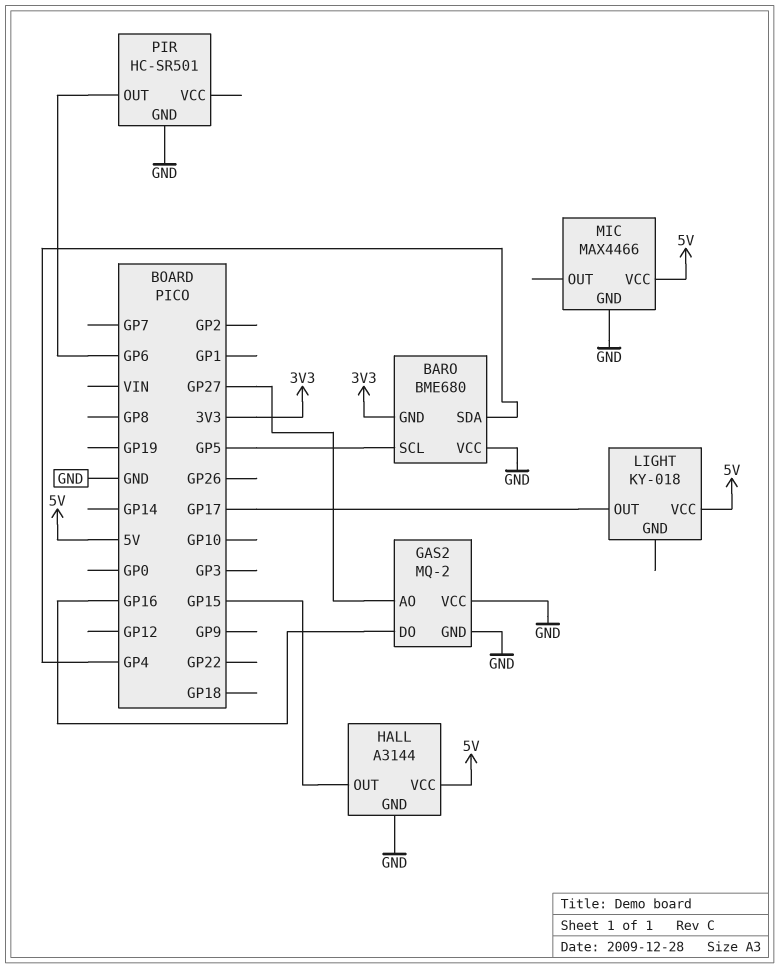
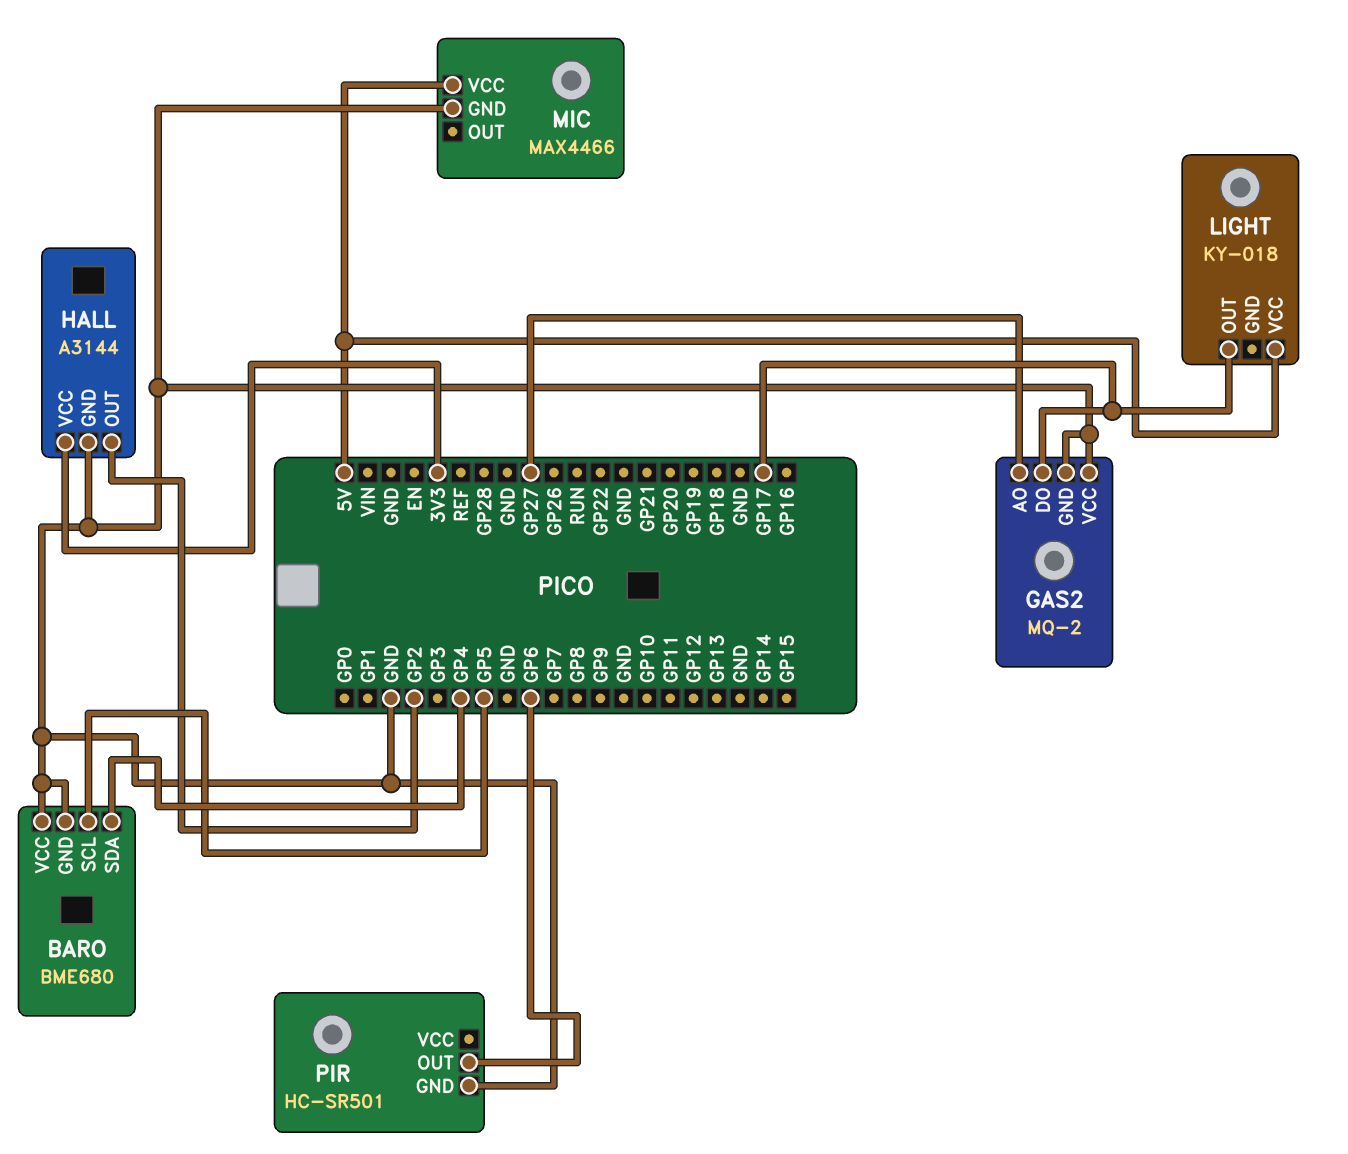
BARO pin GND: 3V3 -> GND
GAS2 pin DO: GP16 -> GP17
HALL pin OUT: GP15 -> GP2
HALL pin VCC: 5V -> 3V3

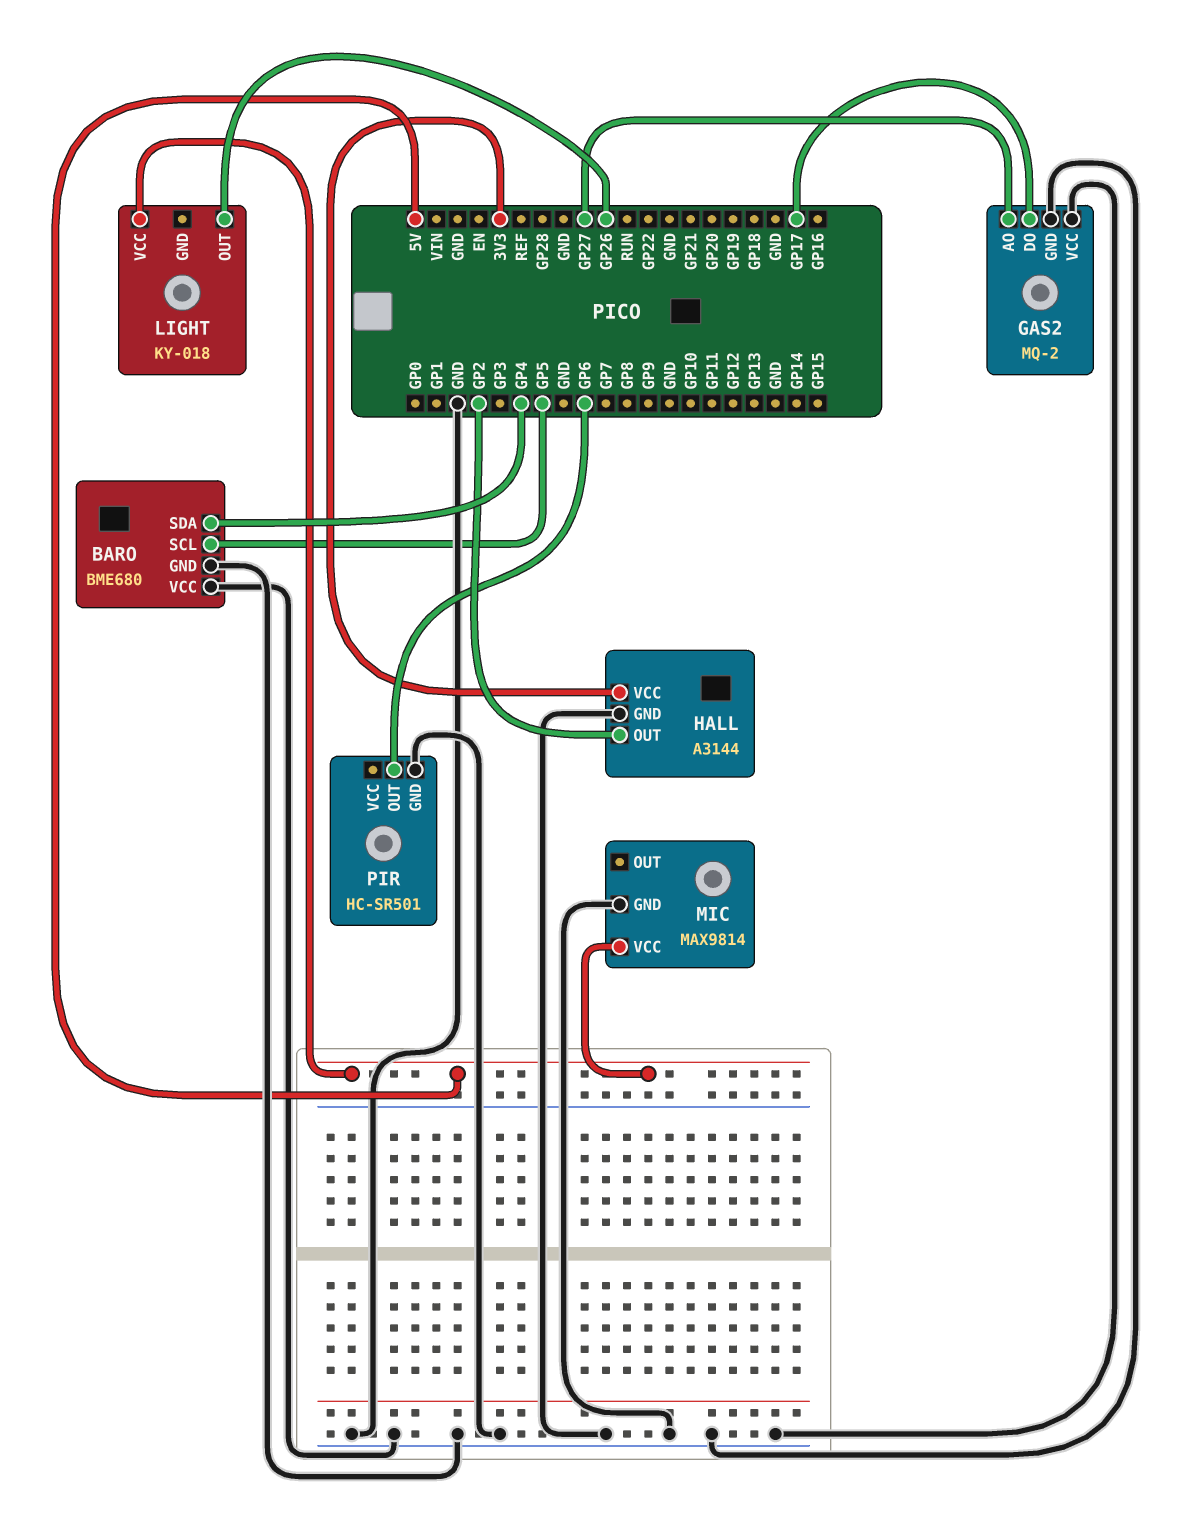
LIGHT pin OUT: GP17 -> GP26
MIC: MAX4466 -> MAX9814

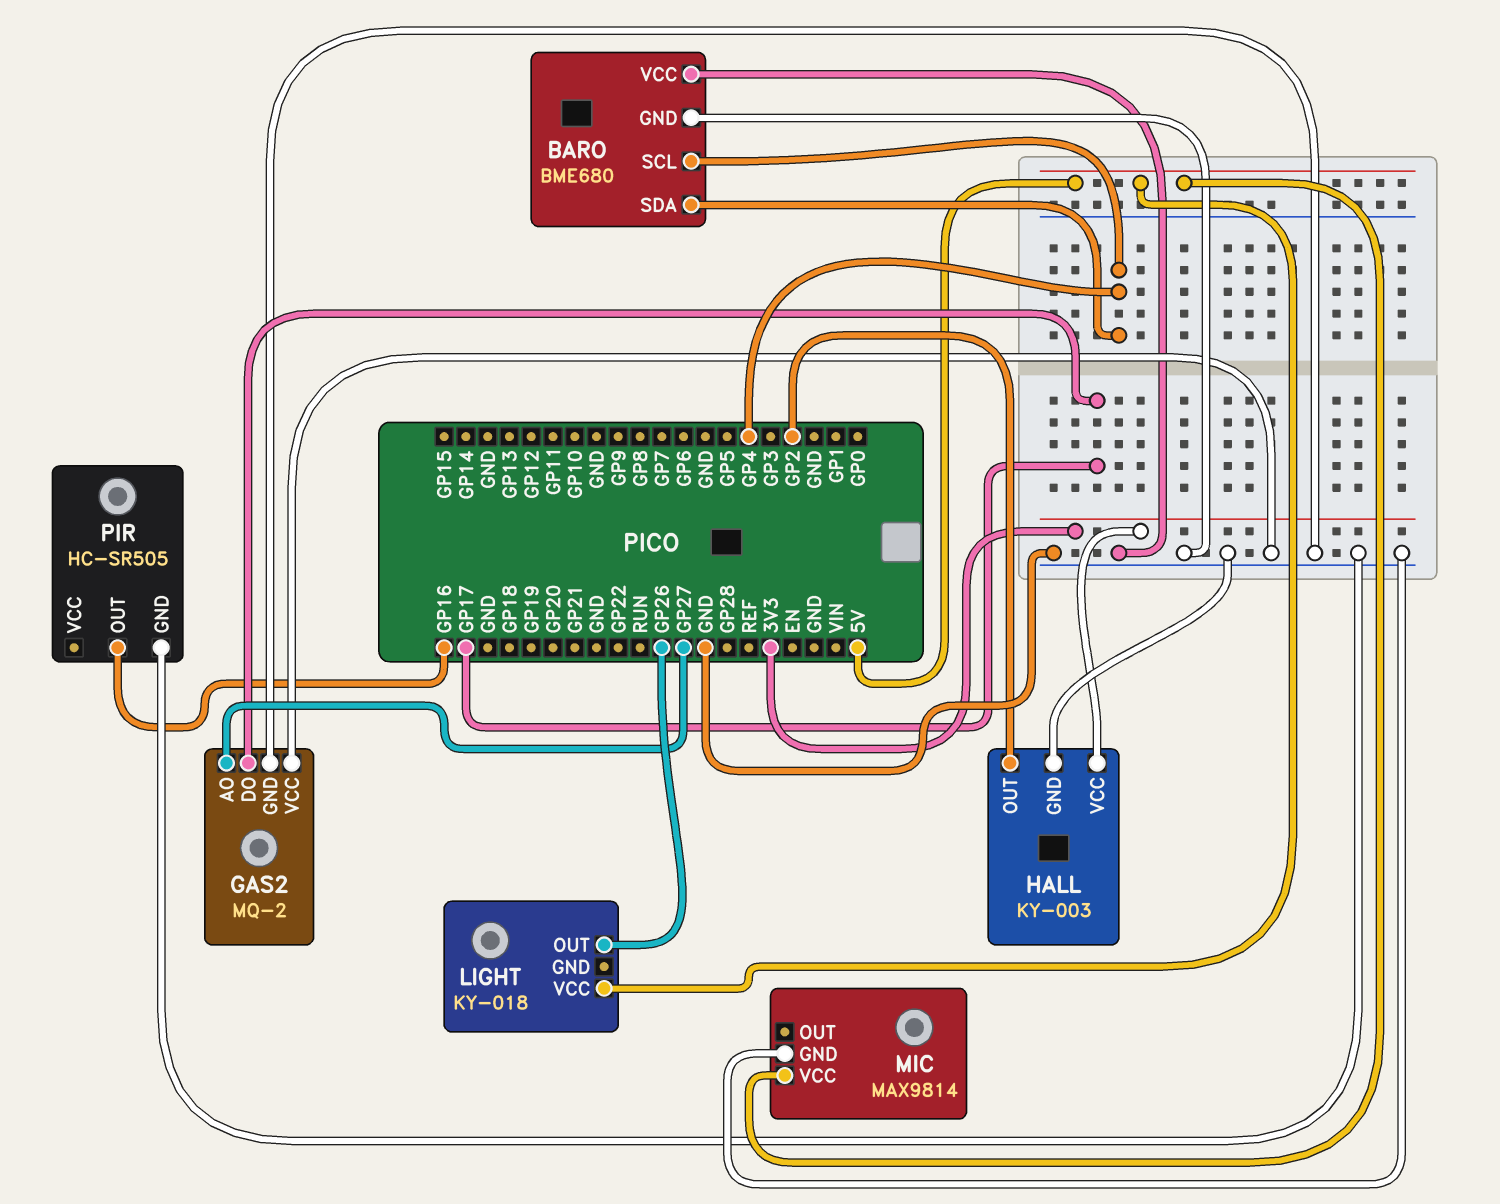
BARO pin SCL: GP5 -> GP4
HALL: A3144 -> KY-003
PIR: HC-SR501 -> HC-SR505
PIR pin OUT: GP6 -> GP16

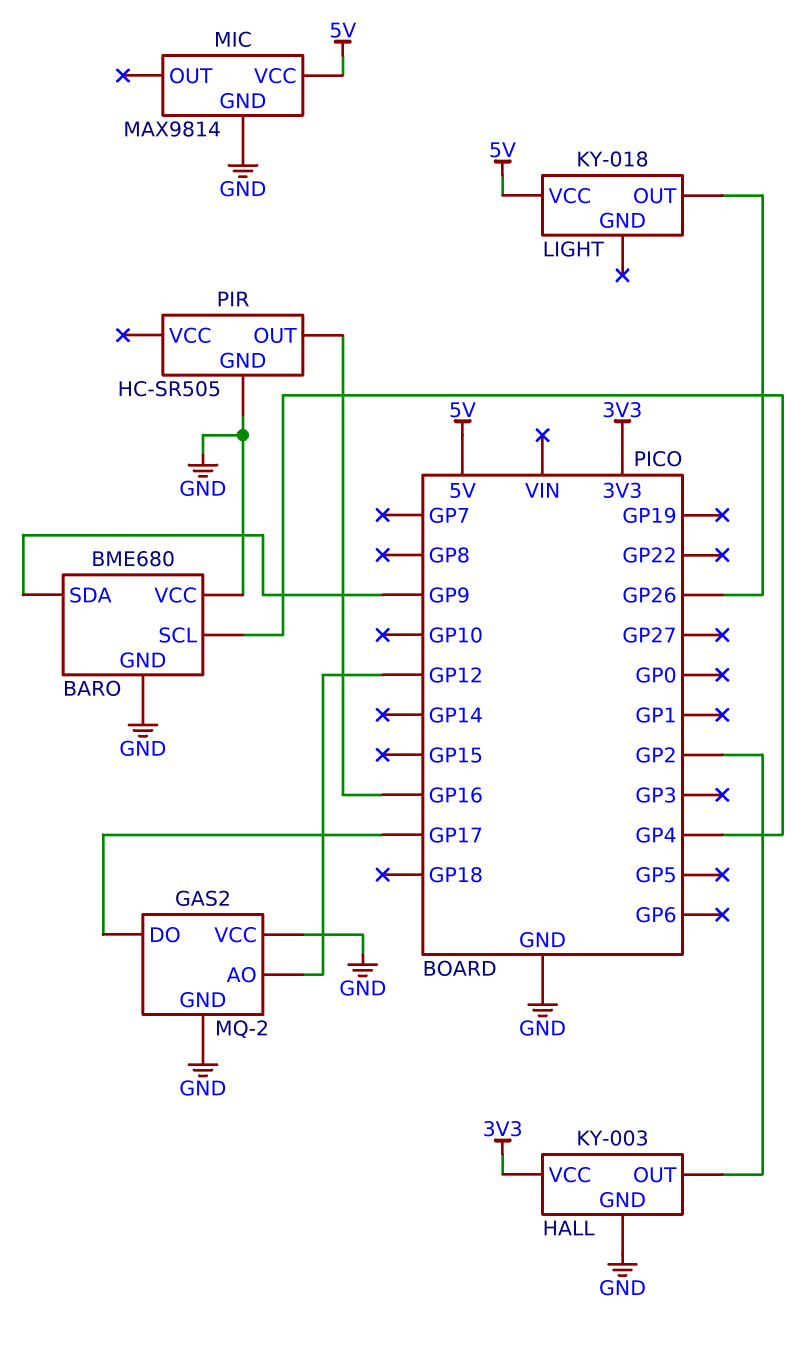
BARO pin SDA: GP4 -> GP9
GAS2 pin AO: GP27 -> GP12

